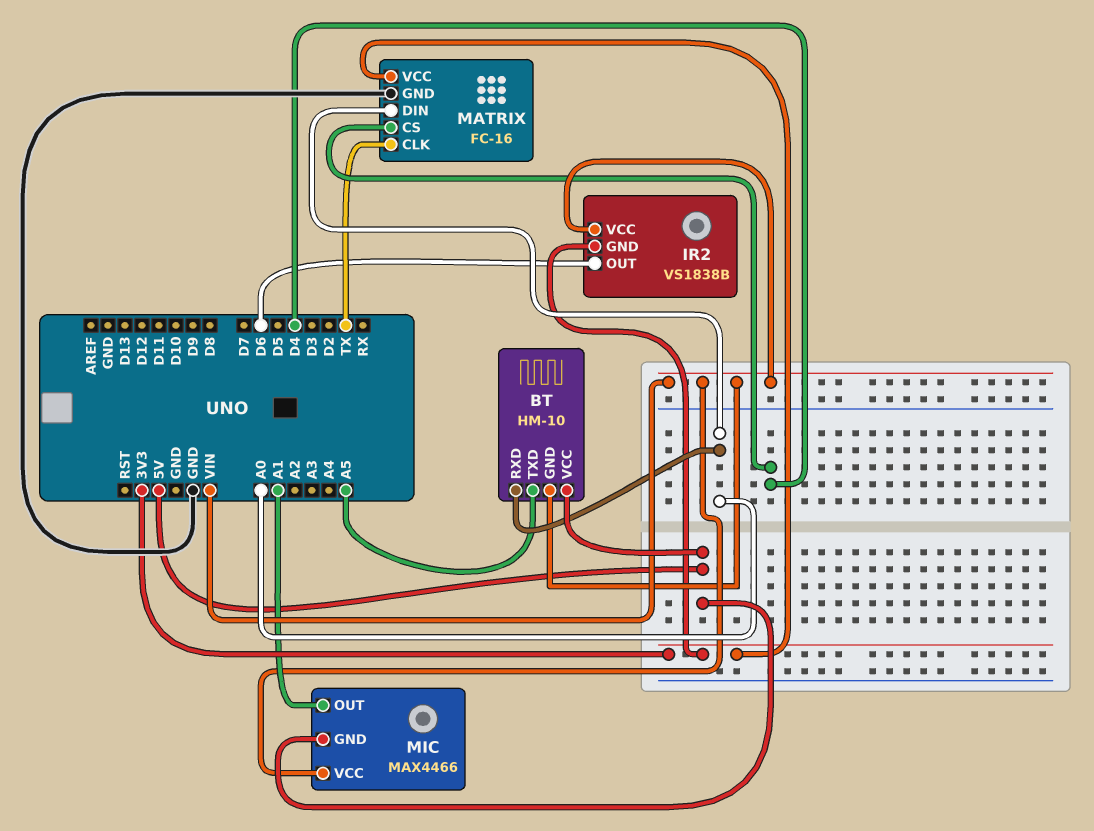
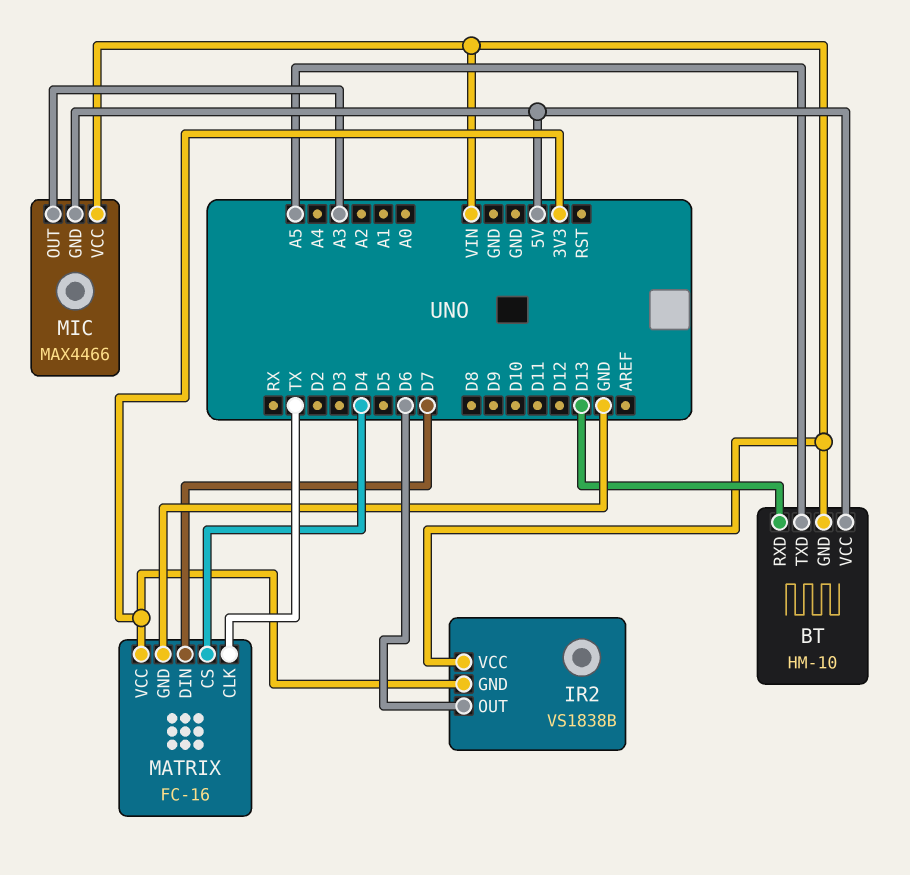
BT pin RXD: A0 -> D13
MATRIX pin DIN: A0 -> D7
MIC pin OUT: A1 -> A3

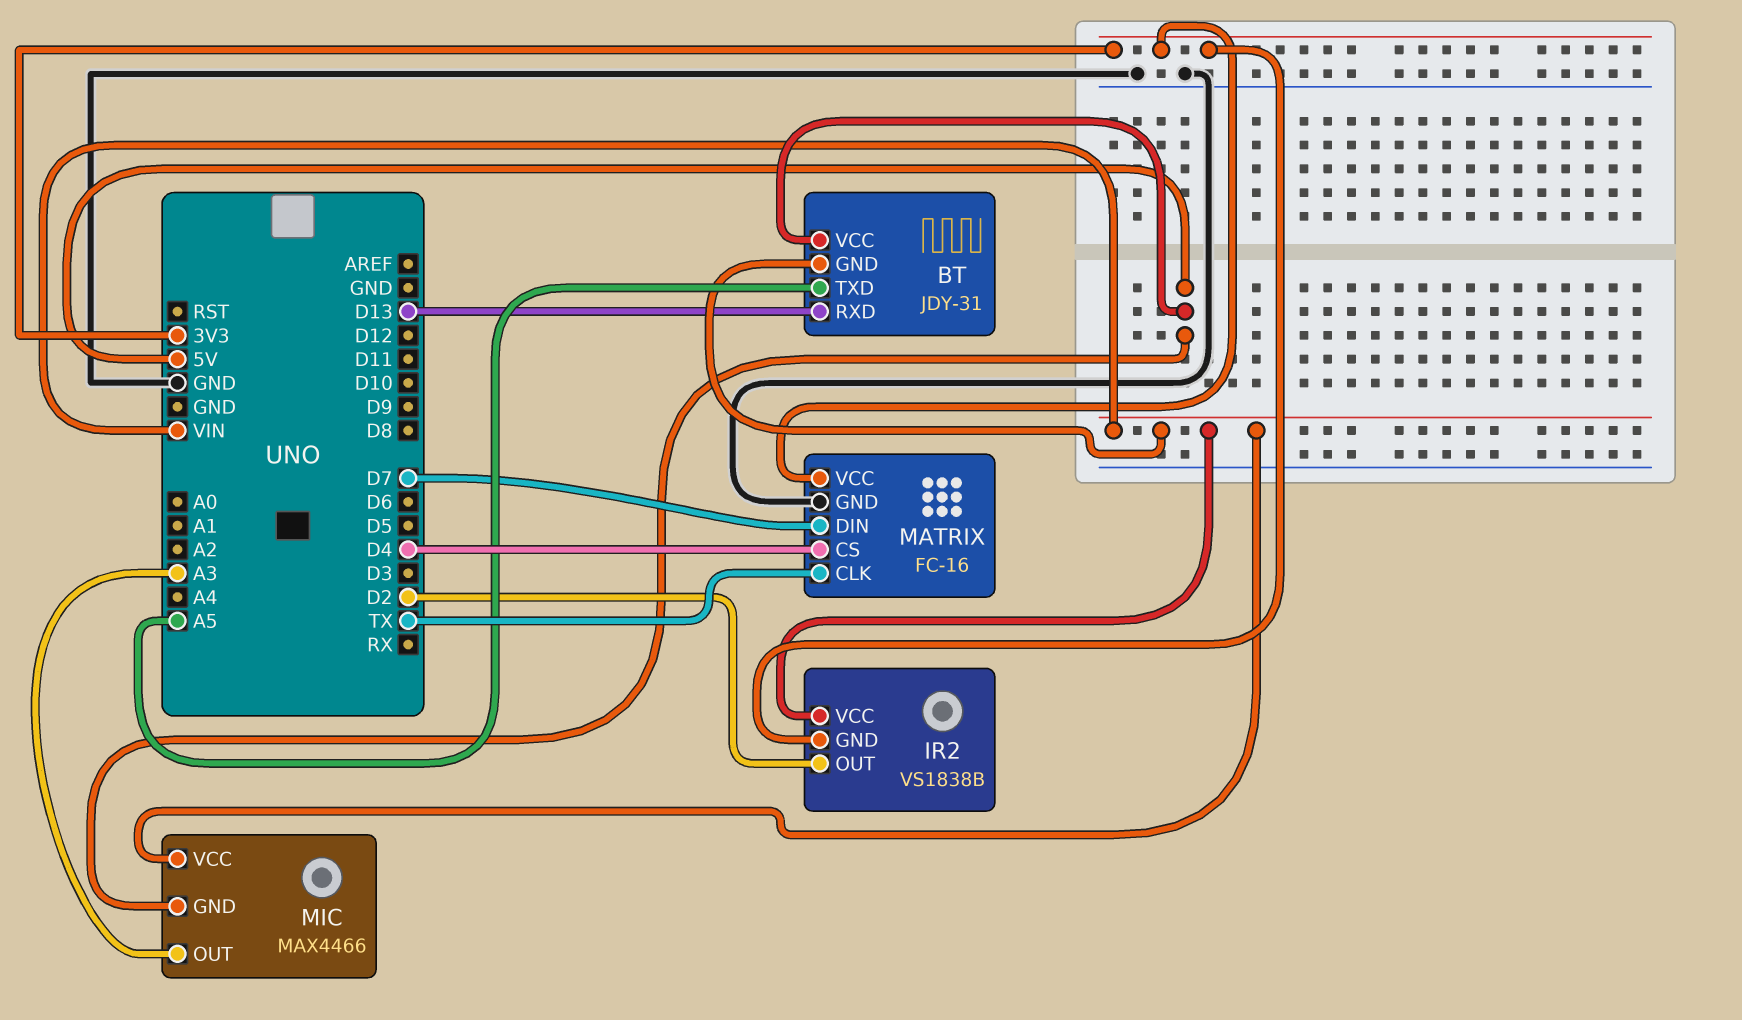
BT: HM-10 -> JDY-31
IR2 pin OUT: D6 -> D2

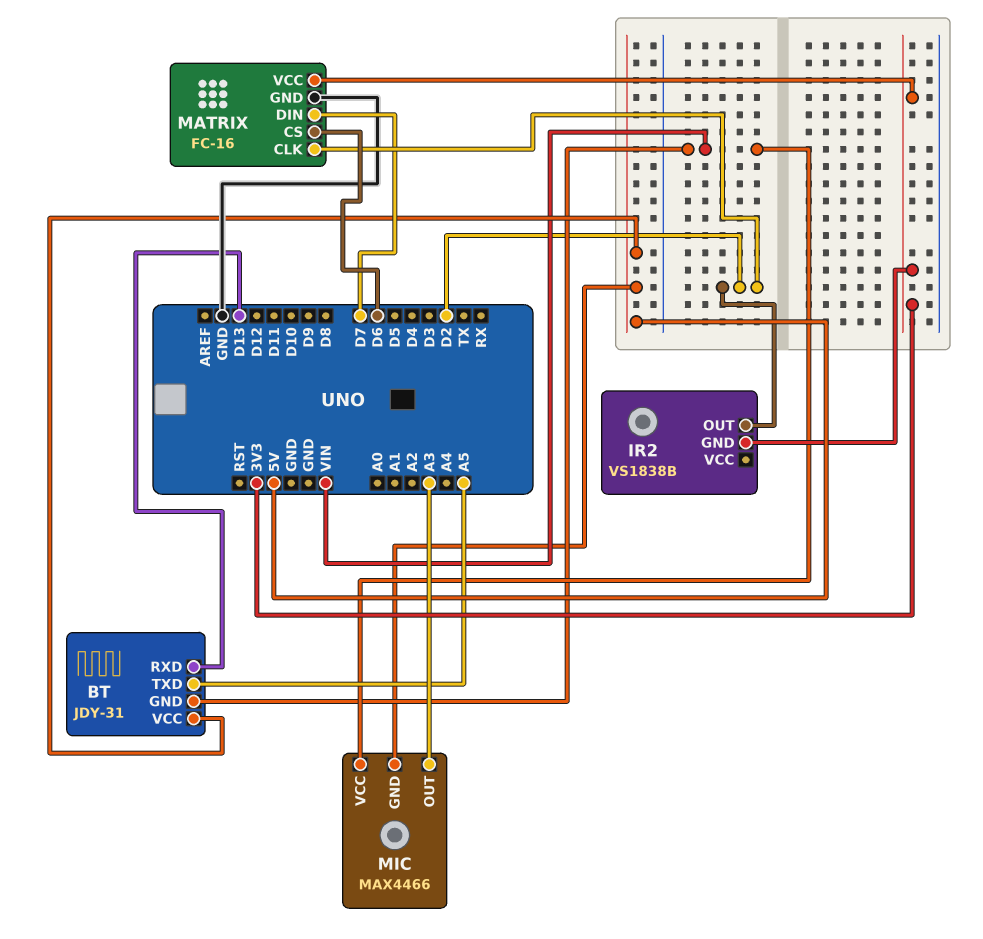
IR2 pin VCC: VIN -> none
MATRIX pin CLK: TX -> D2
MATRIX pin CS: D4 -> D6

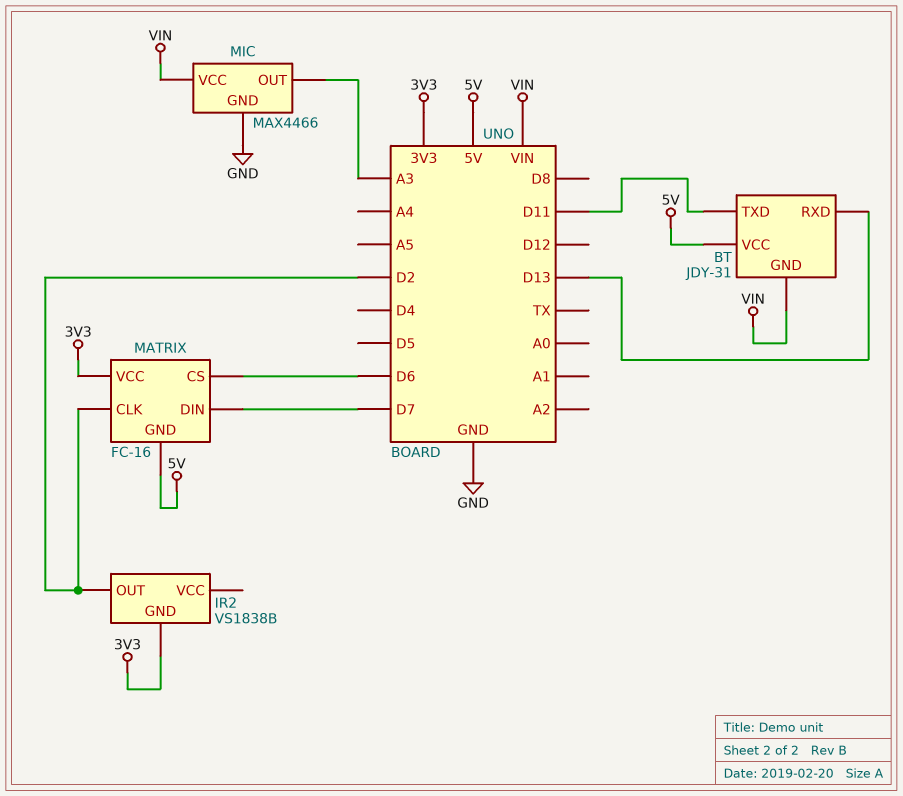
BT pin TXD: A5 -> D11
MATRIX pin GND: GND -> 5V
MIC pin GND: 5V -> GND

